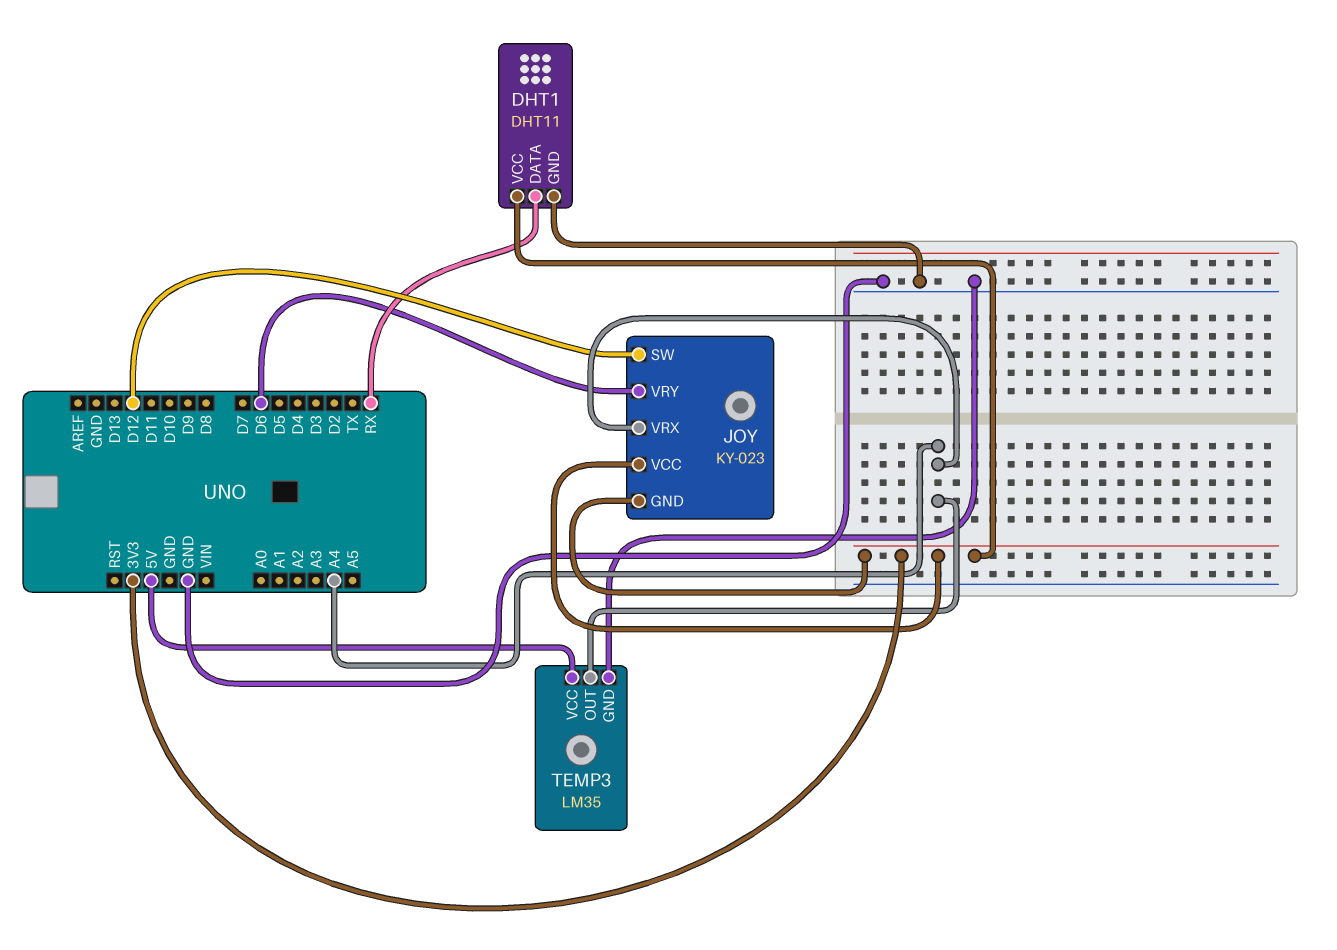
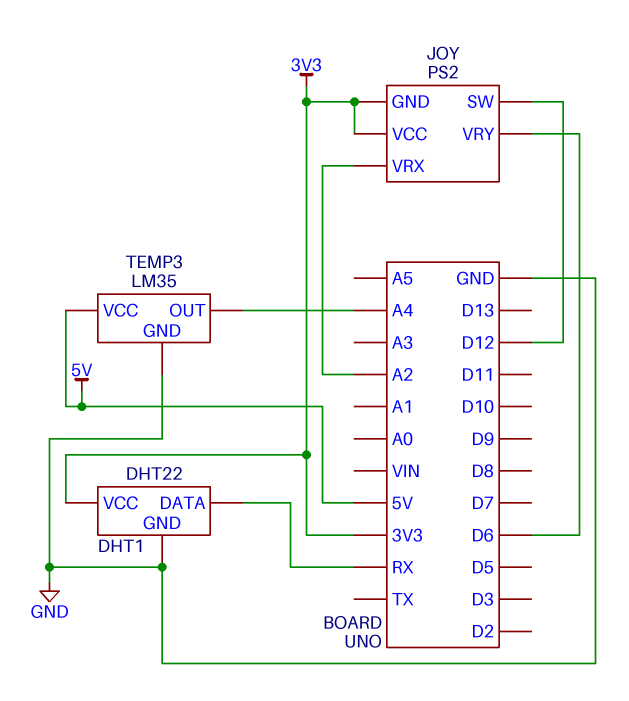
DHT1: DHT11 -> DHT22
JOY: KY-023 -> PS2
JOY pin VRX: A4 -> A2

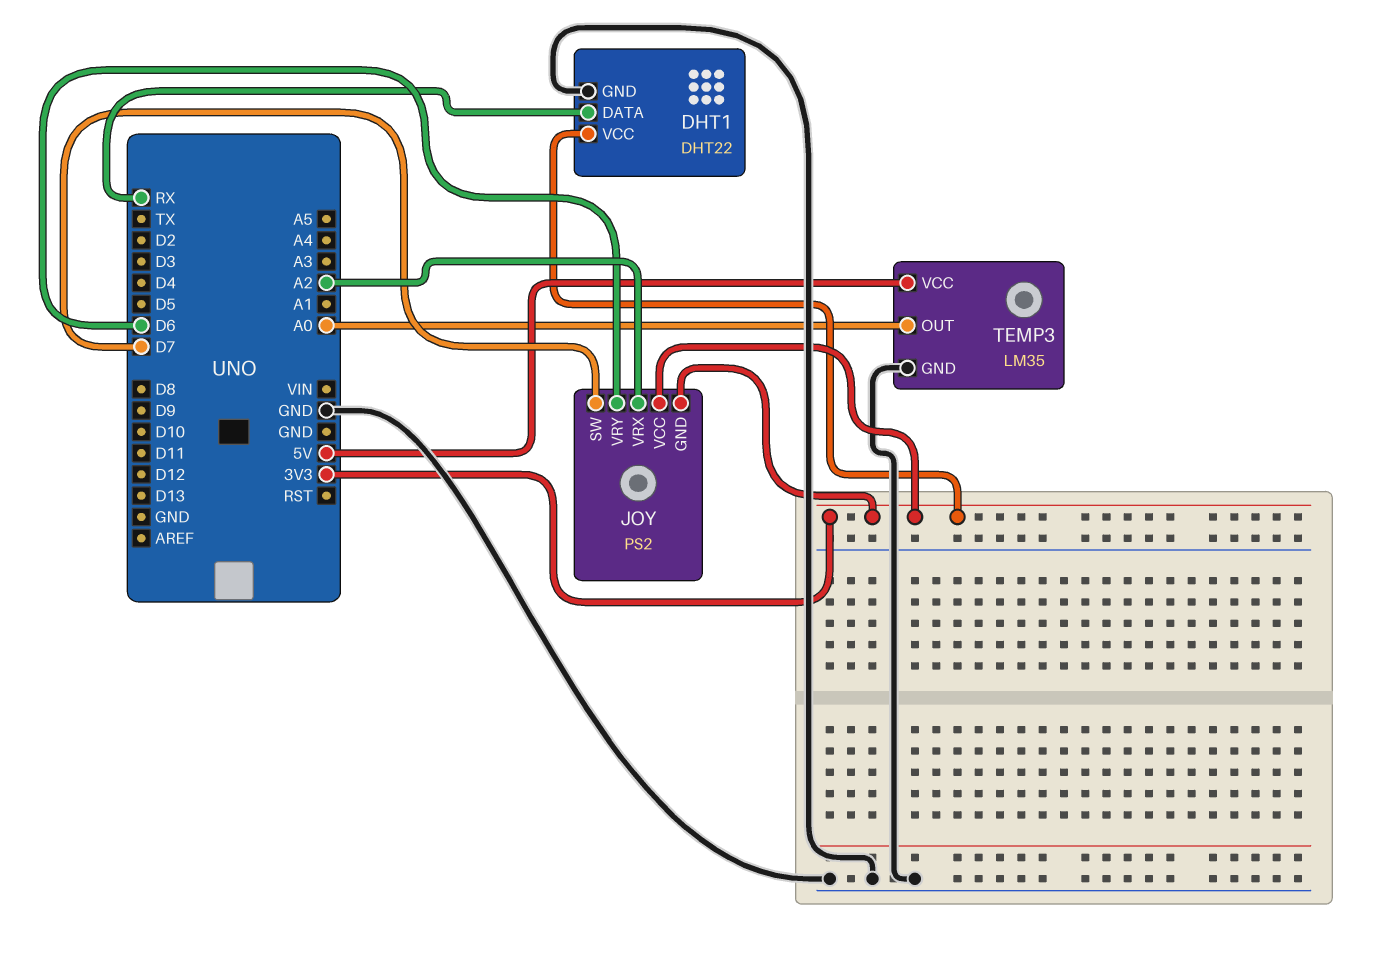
JOY pin SW: D12 -> D7
TEMP3 pin OUT: A4 -> A0

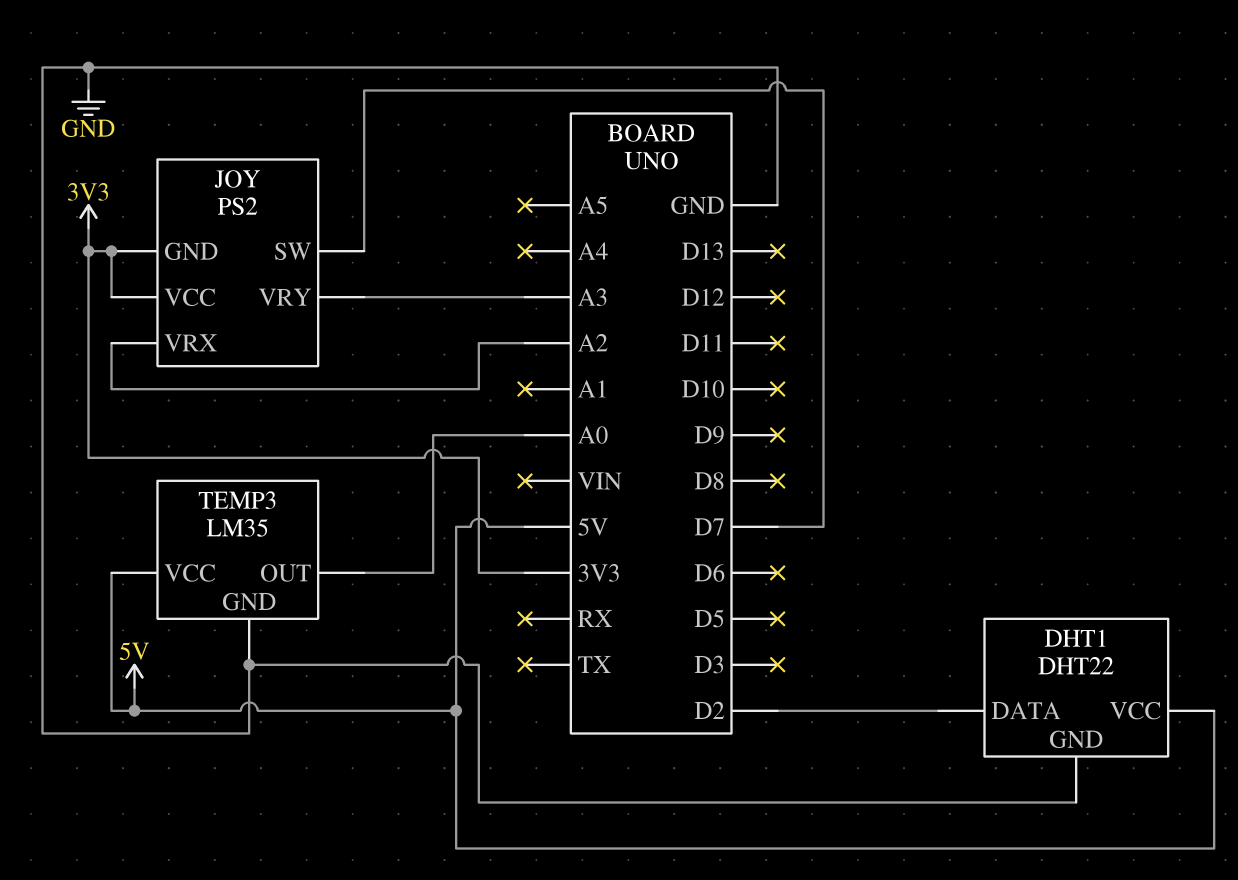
DHT1 pin DATA: RX -> D2
DHT1 pin VCC: 3V3 -> 5V
JOY pin VRY: D6 -> A3

